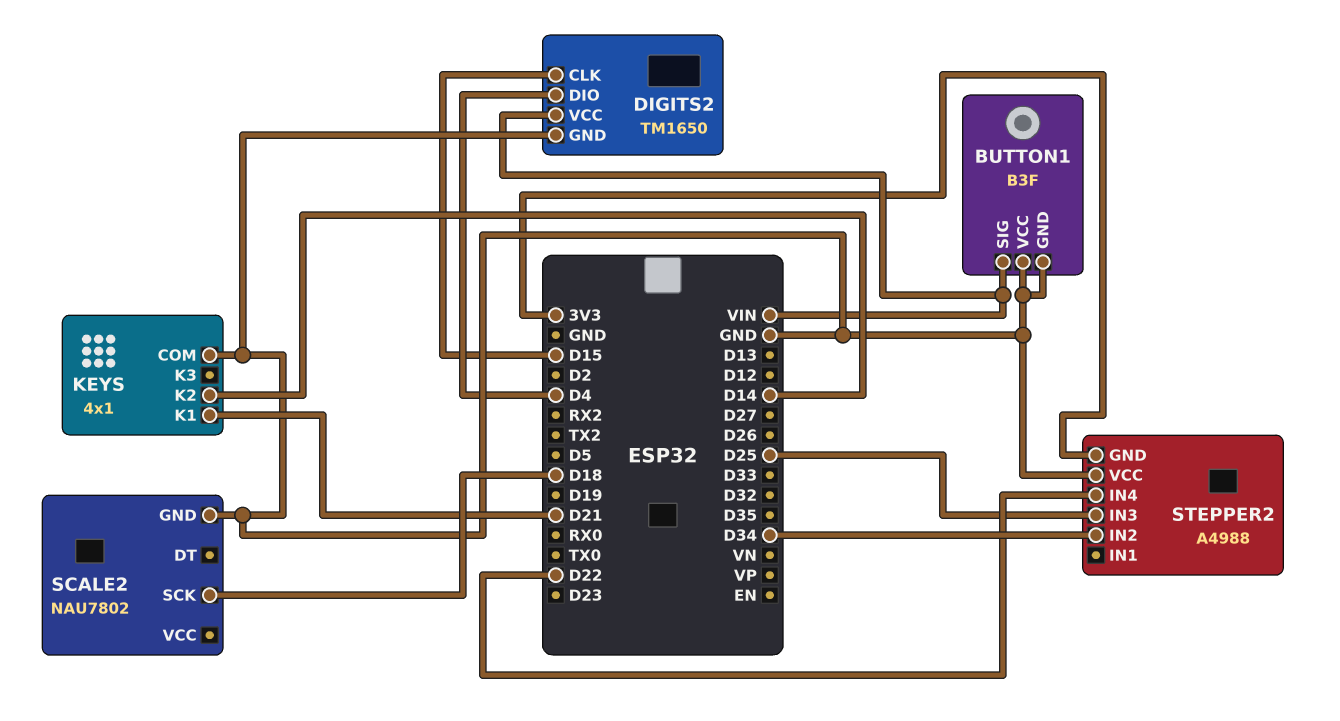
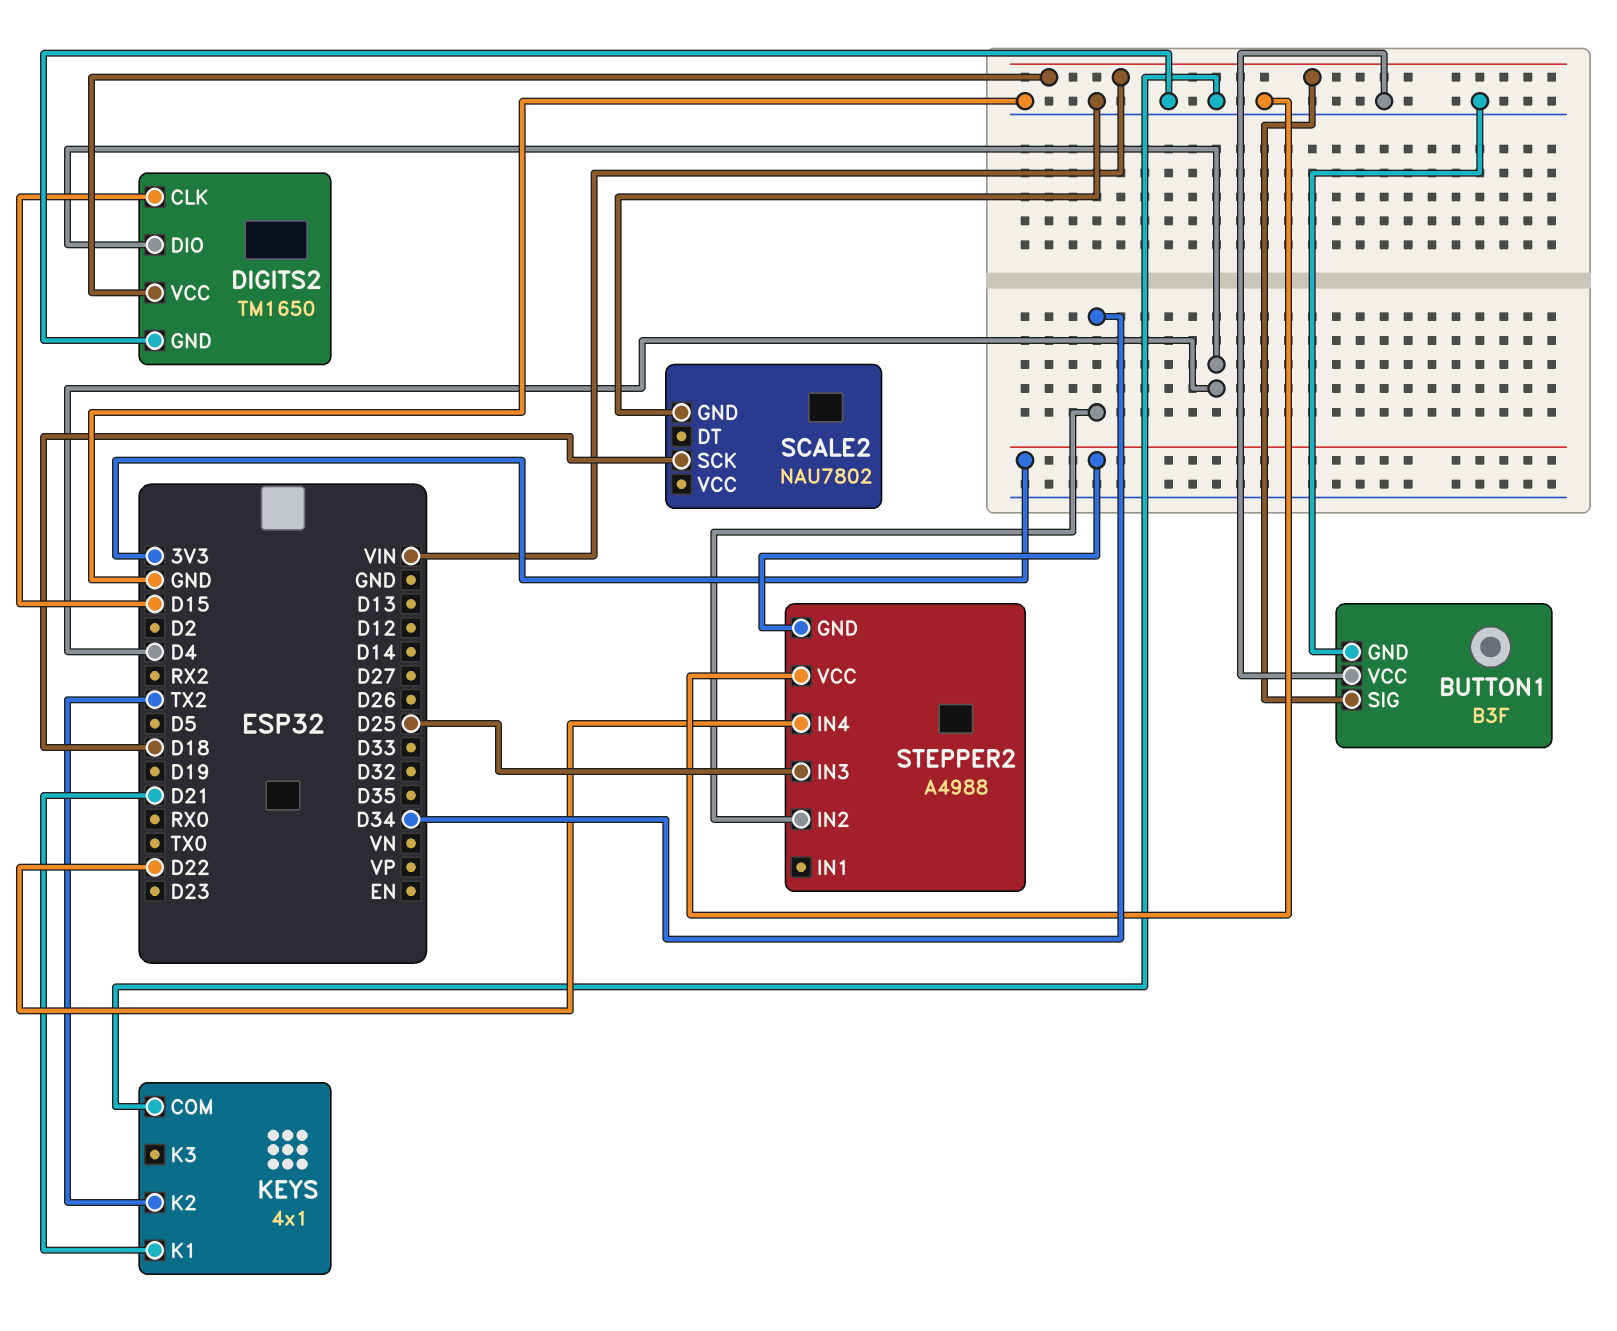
KEYS pin K2: D14 -> TX2

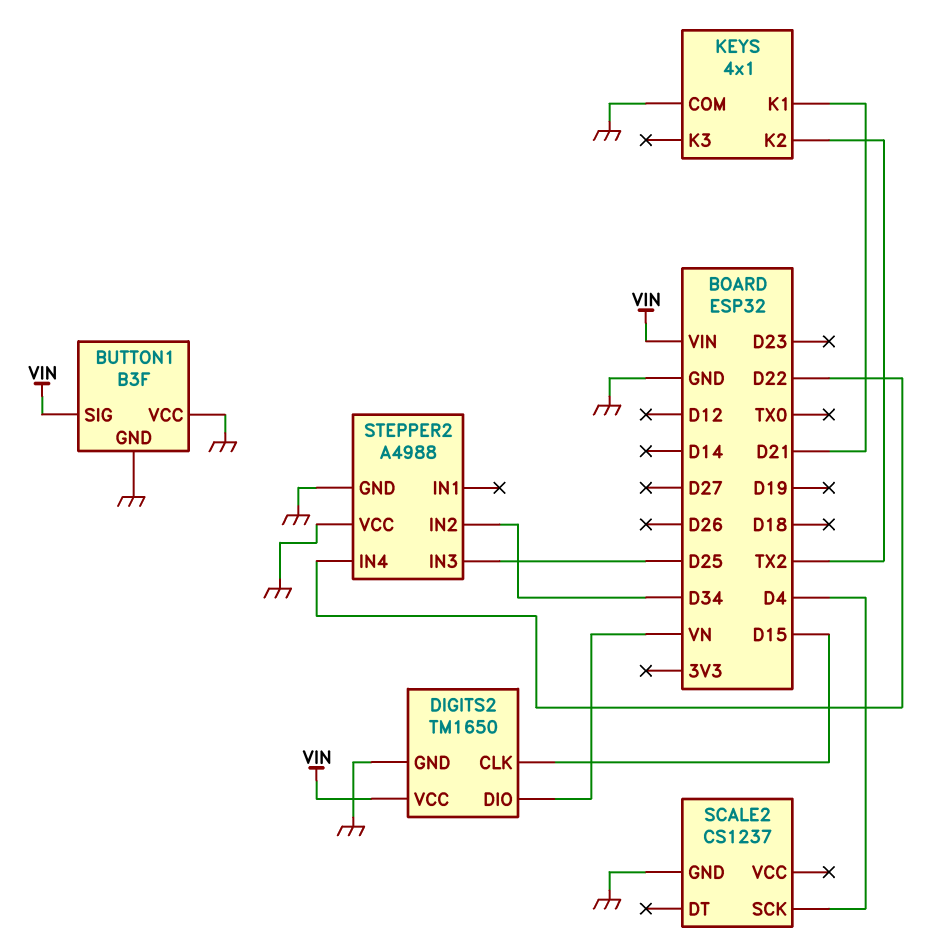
DIGITS2 pin DIO: D4 -> VN
SCALE2: NAU7802 -> CS1237
SCALE2 pin SCK: D18 -> D4
STEPPER2 pin GND: 3V3 -> GND

